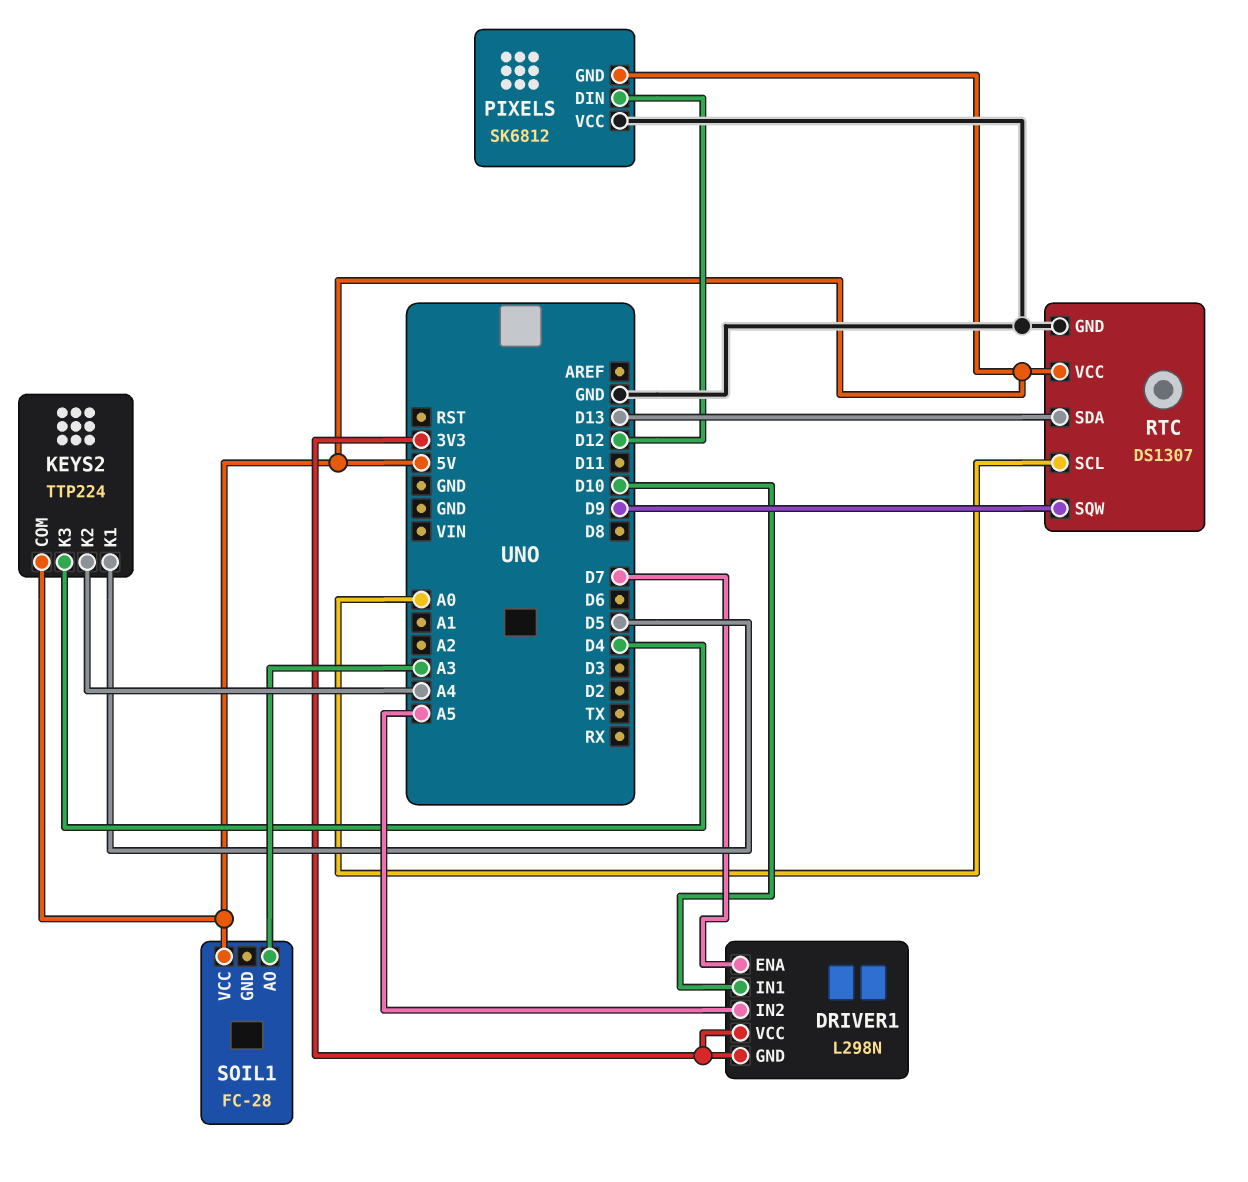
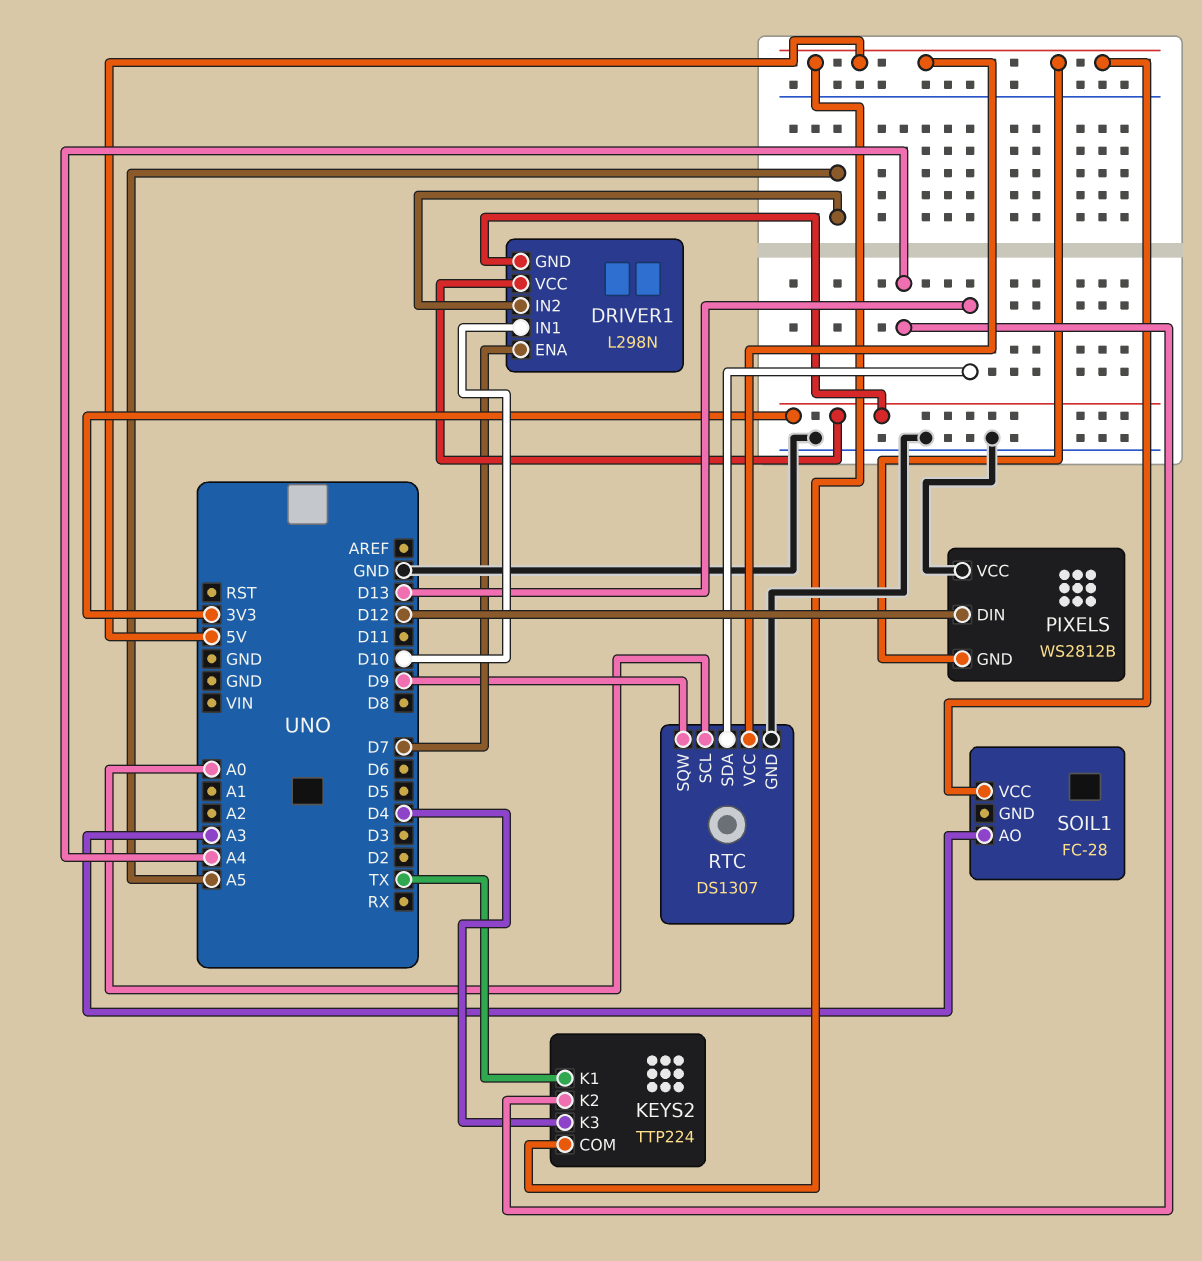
KEYS2 pin K1: D5 -> TX
PIXELS: SK6812 -> WS2812B

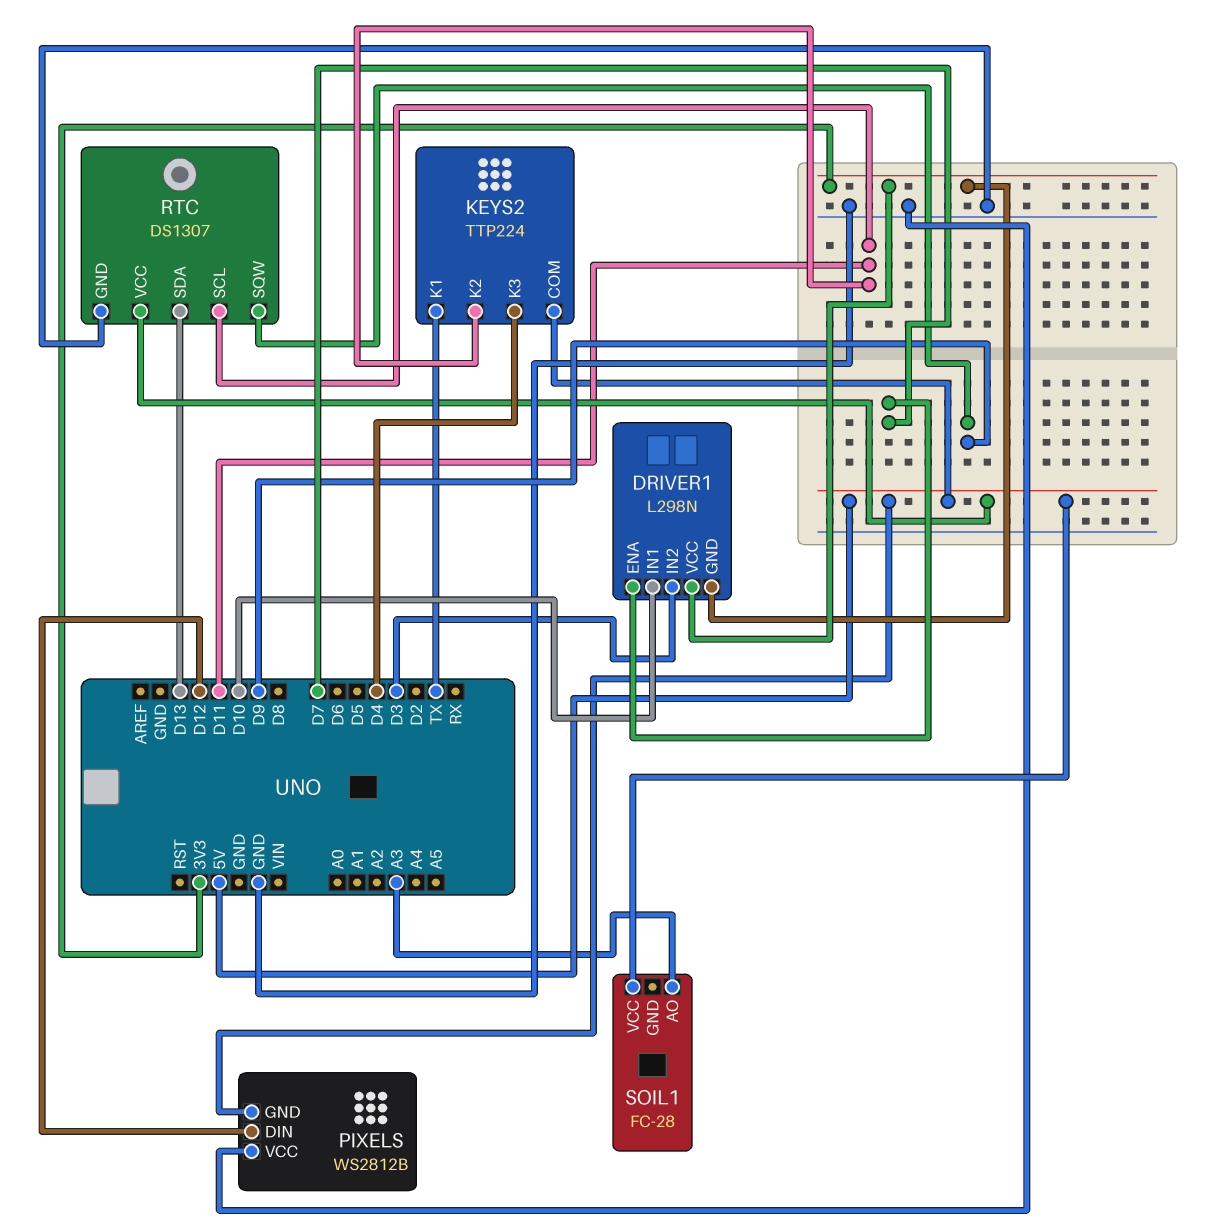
DRIVER1 pin IN2: A5 -> D3
KEYS2 pin K2: A4 -> D11
RTC pin SCL: A0 -> D11

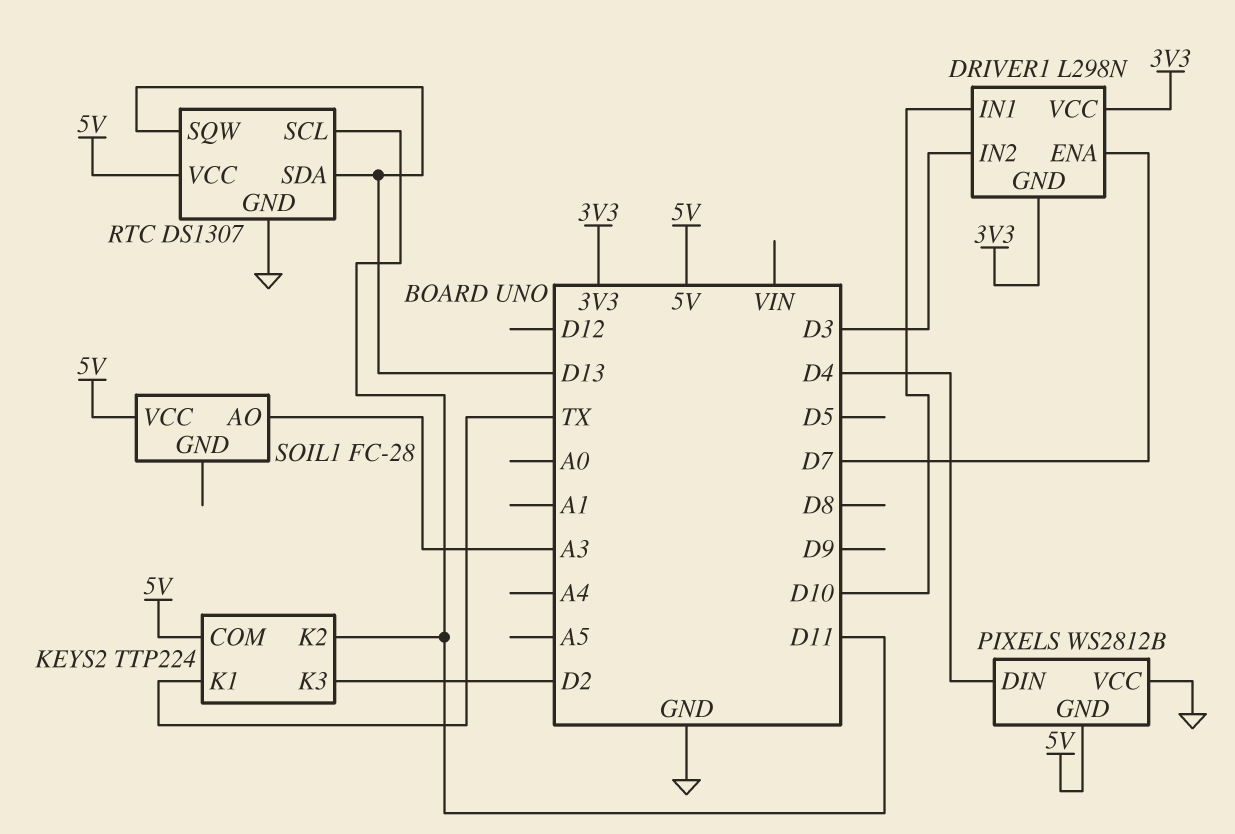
KEYS2 pin K3: D4 -> D2
PIXELS pin DIN: D12 -> D4
RTC pin SQW: D9 -> D13

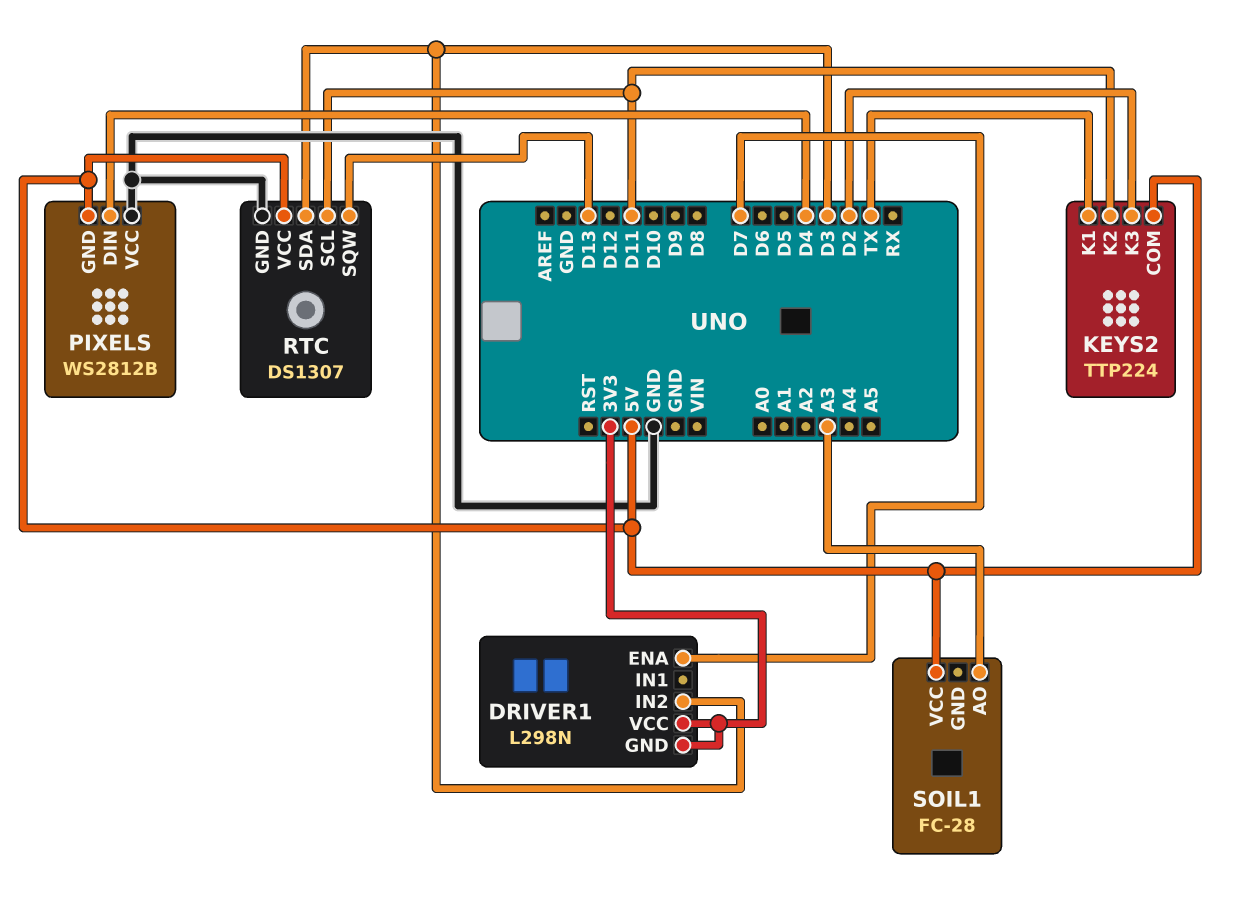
DRIVER1 pin IN1: D10 -> none
RTC pin SDA: D13 -> D3

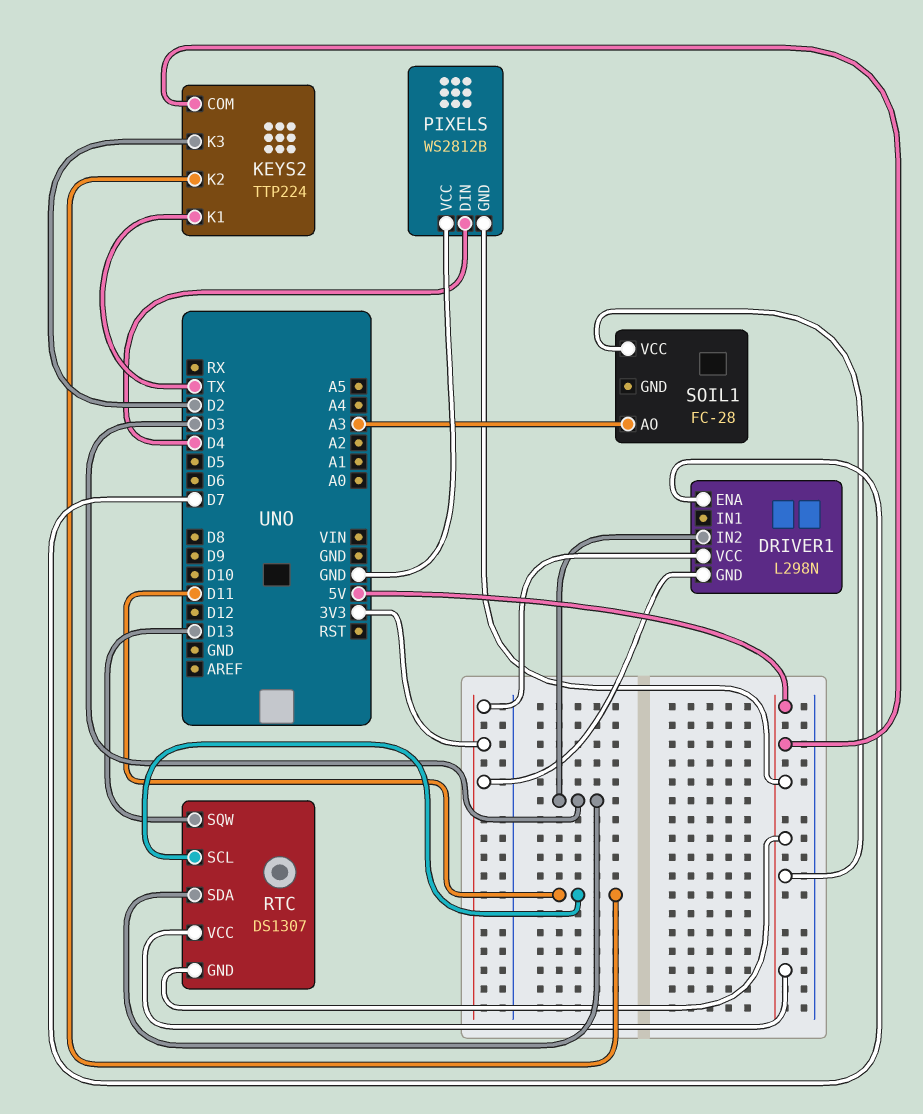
RTC pin GND: GND -> 5V

